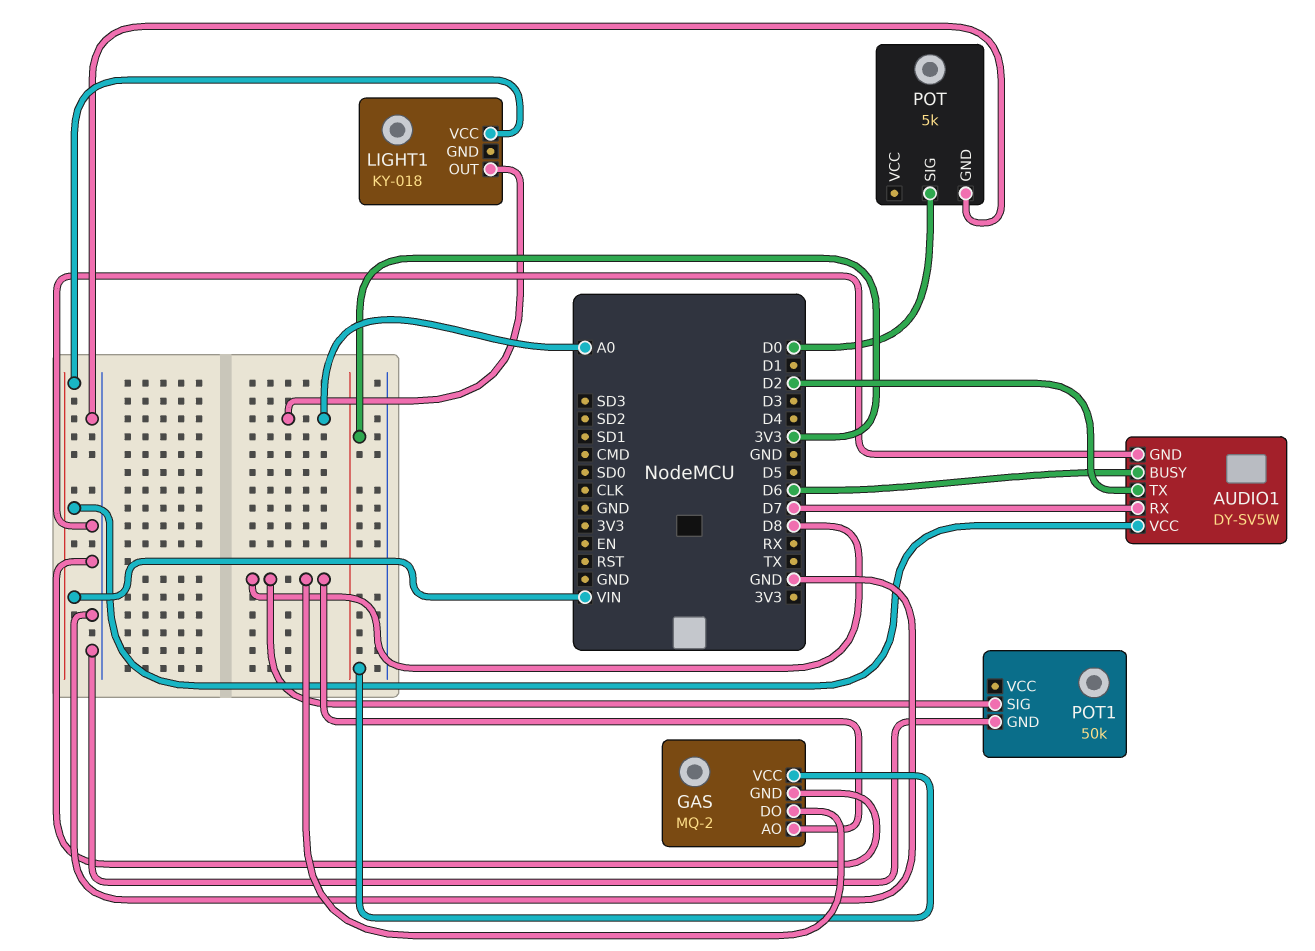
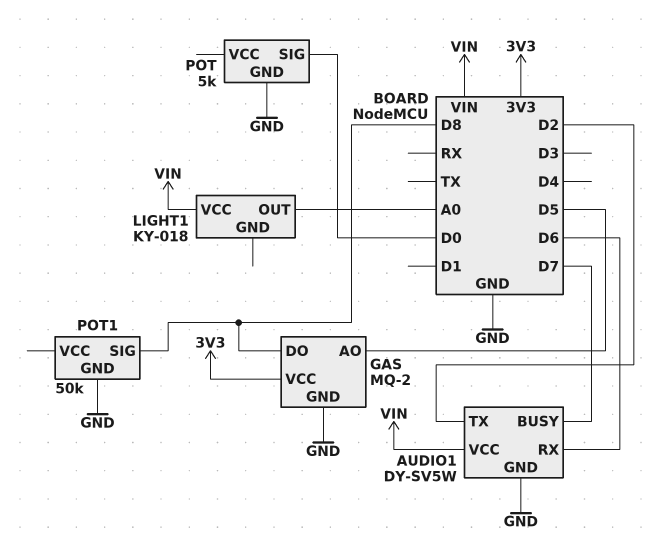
AUDIO1 pin BUSY: D6 -> D7
AUDIO1 pin RX: D7 -> D6
GAS pin AO: D8 -> D5

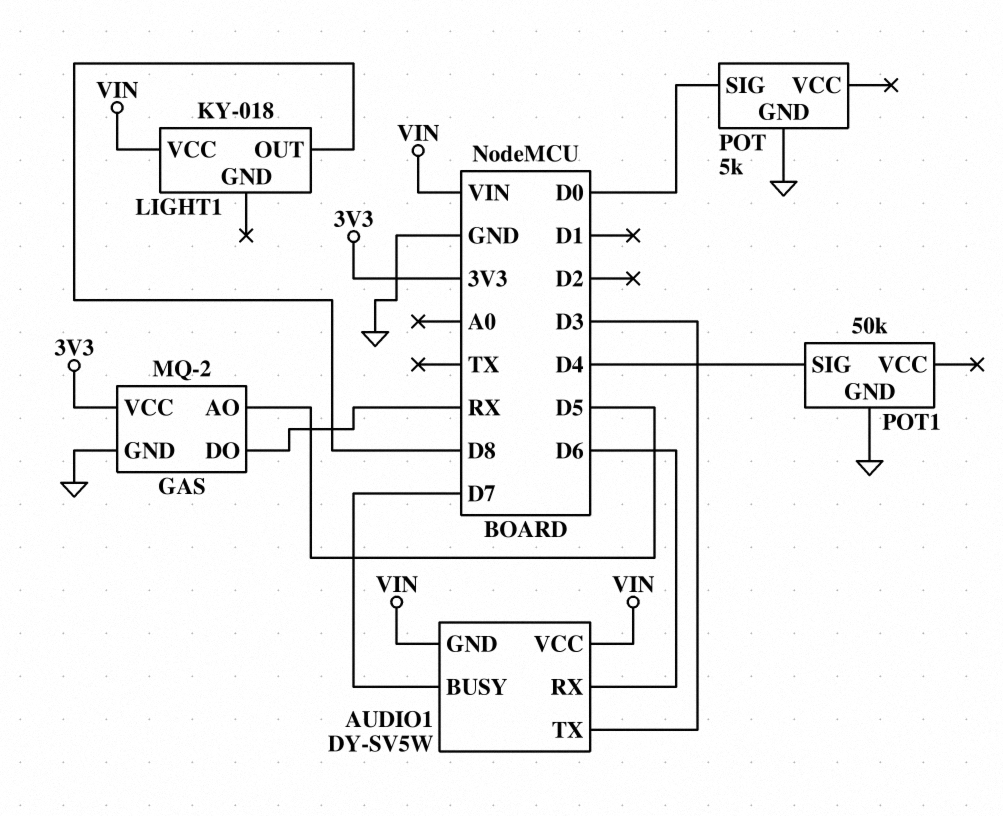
AUDIO1 pin GND: GND -> VIN
AUDIO1 pin TX: D2 -> D3
GAS pin DO: D8 -> RX
LIGHT1 pin OUT: A0 -> D8
POT1 pin SIG: D8 -> D4

